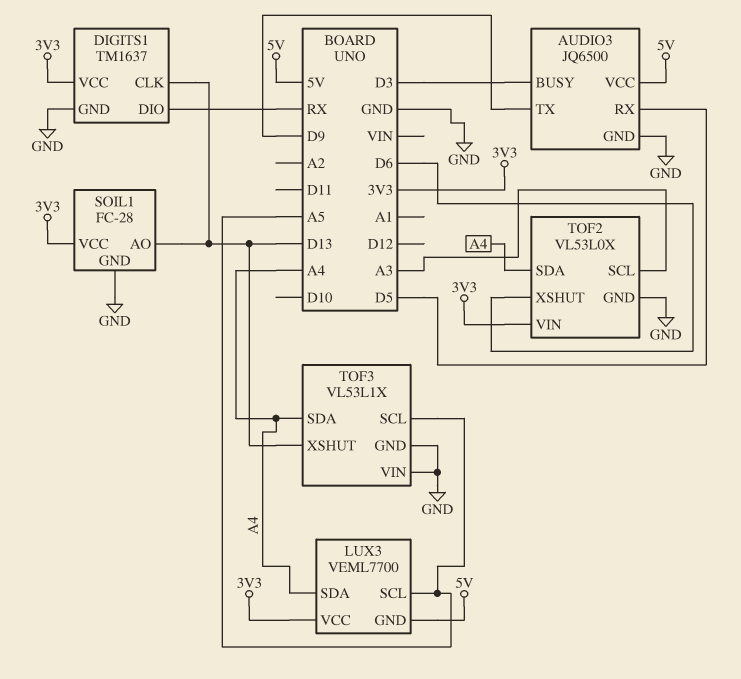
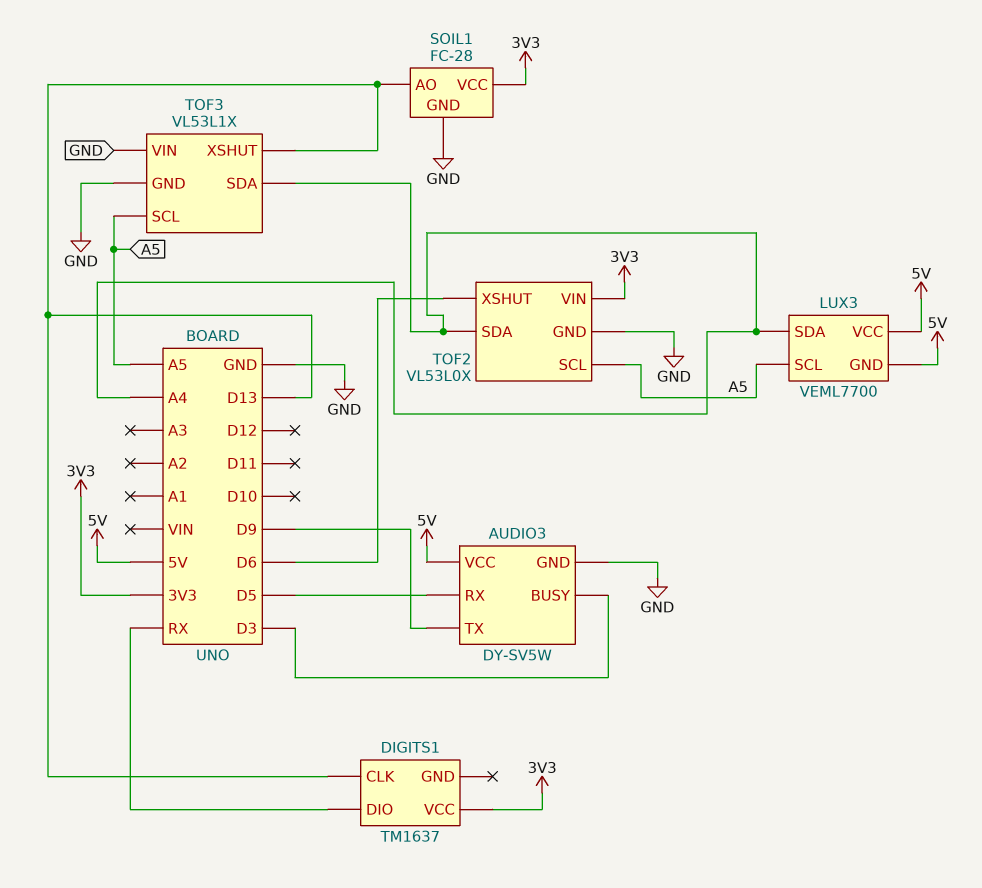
AUDIO3: JQ6500 -> DY-SV5W
DIGITS1 pin GND: GND -> none
LUX3 pin VCC: 3V3 -> 5V
TOF2 pin SCL: A3 -> A5

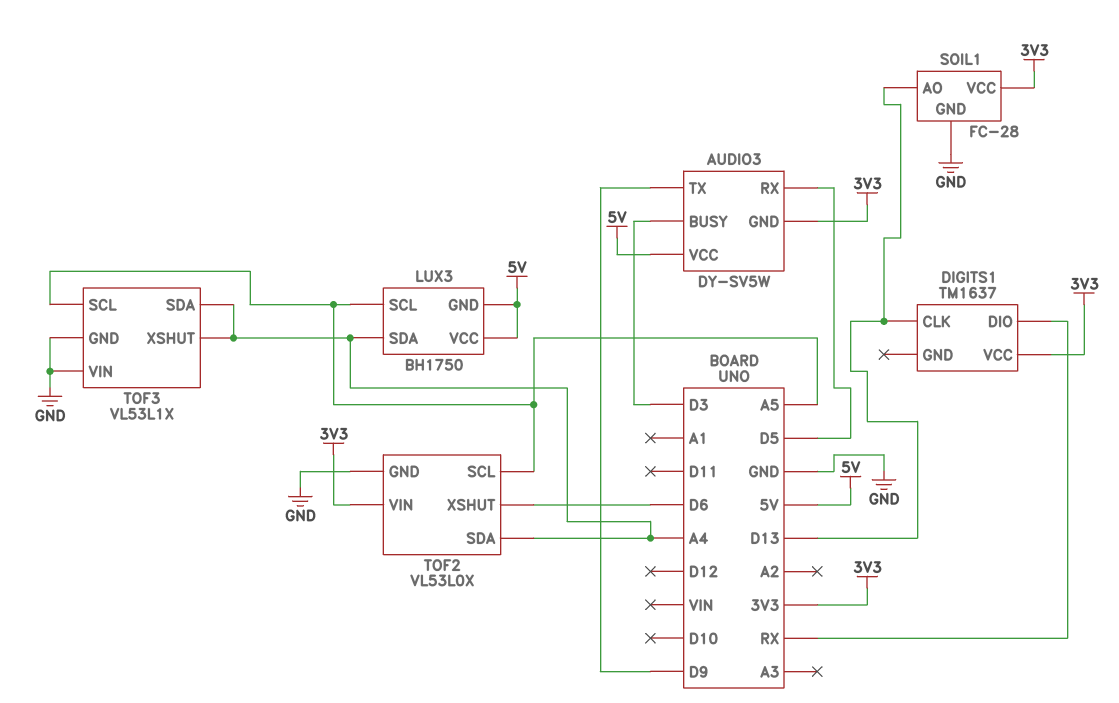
AUDIO3 pin GND: GND -> 3V3
LUX3: VEML7700 -> BH1750
TOF3 pin XSHUT: D13 -> A4

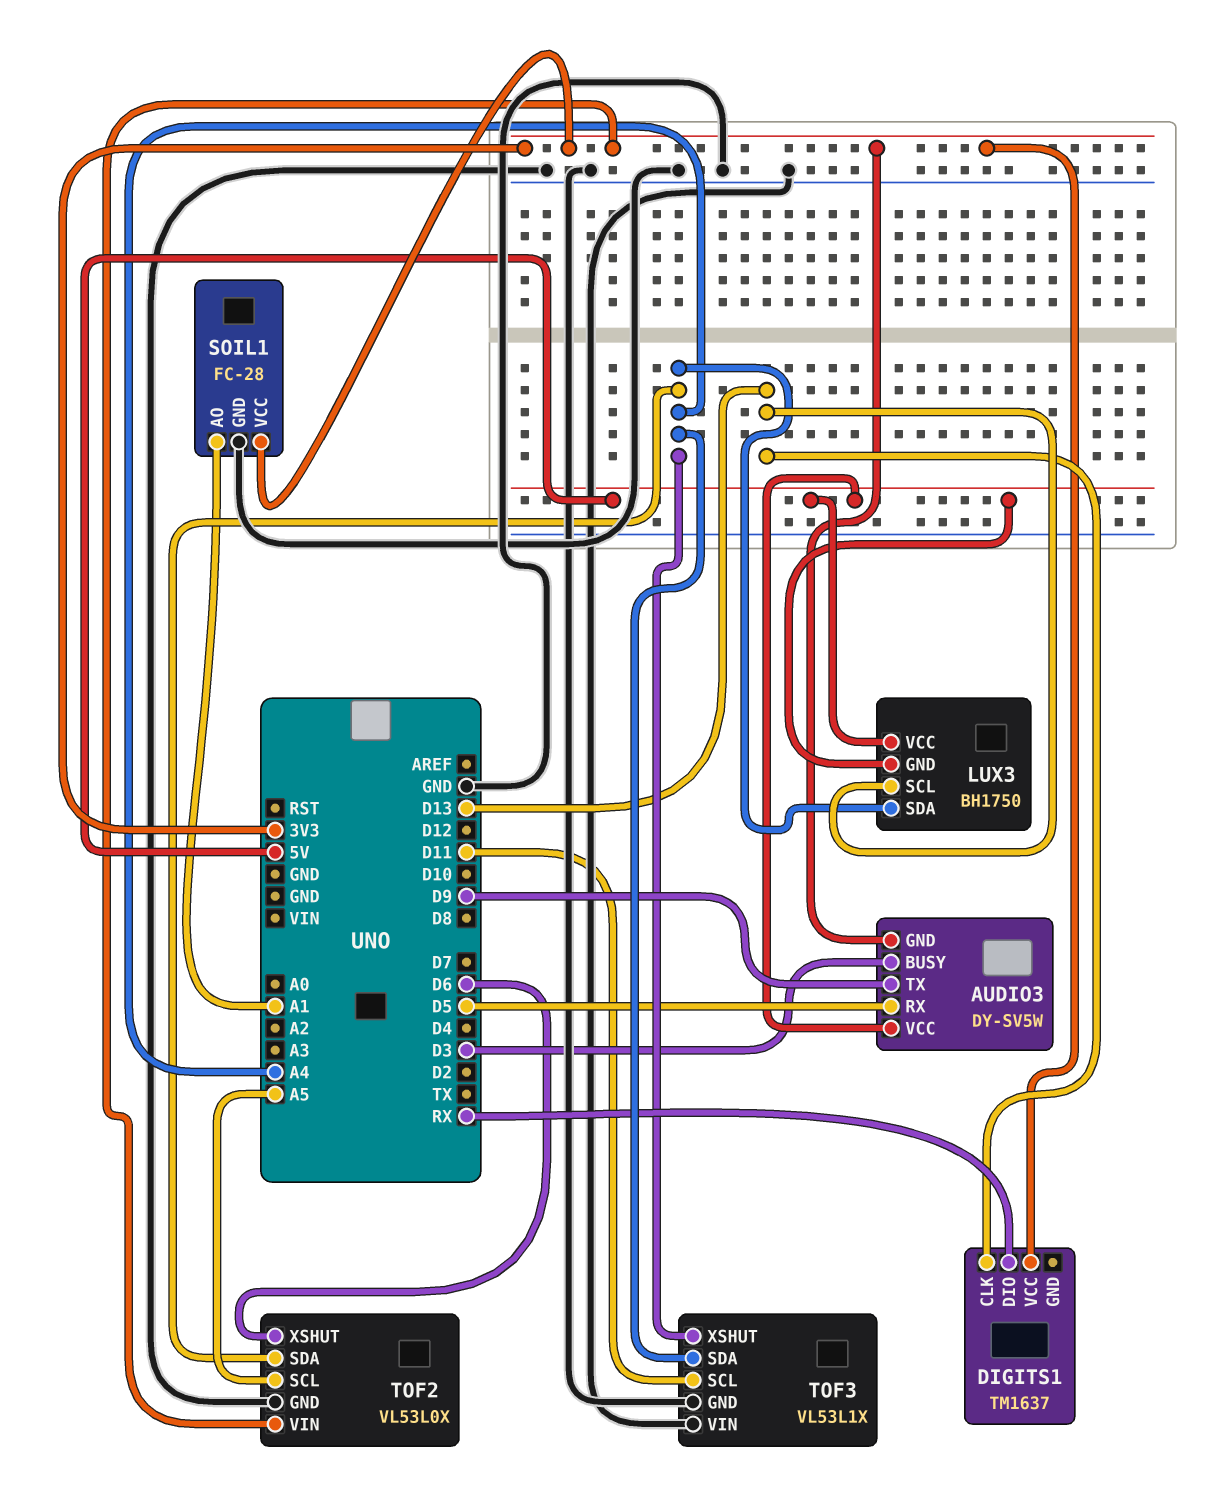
LUX3 pin SCL: A5 -> D13
SOIL1 pin AO: D13 -> A1
TOF3 pin SCL: A5 -> D11

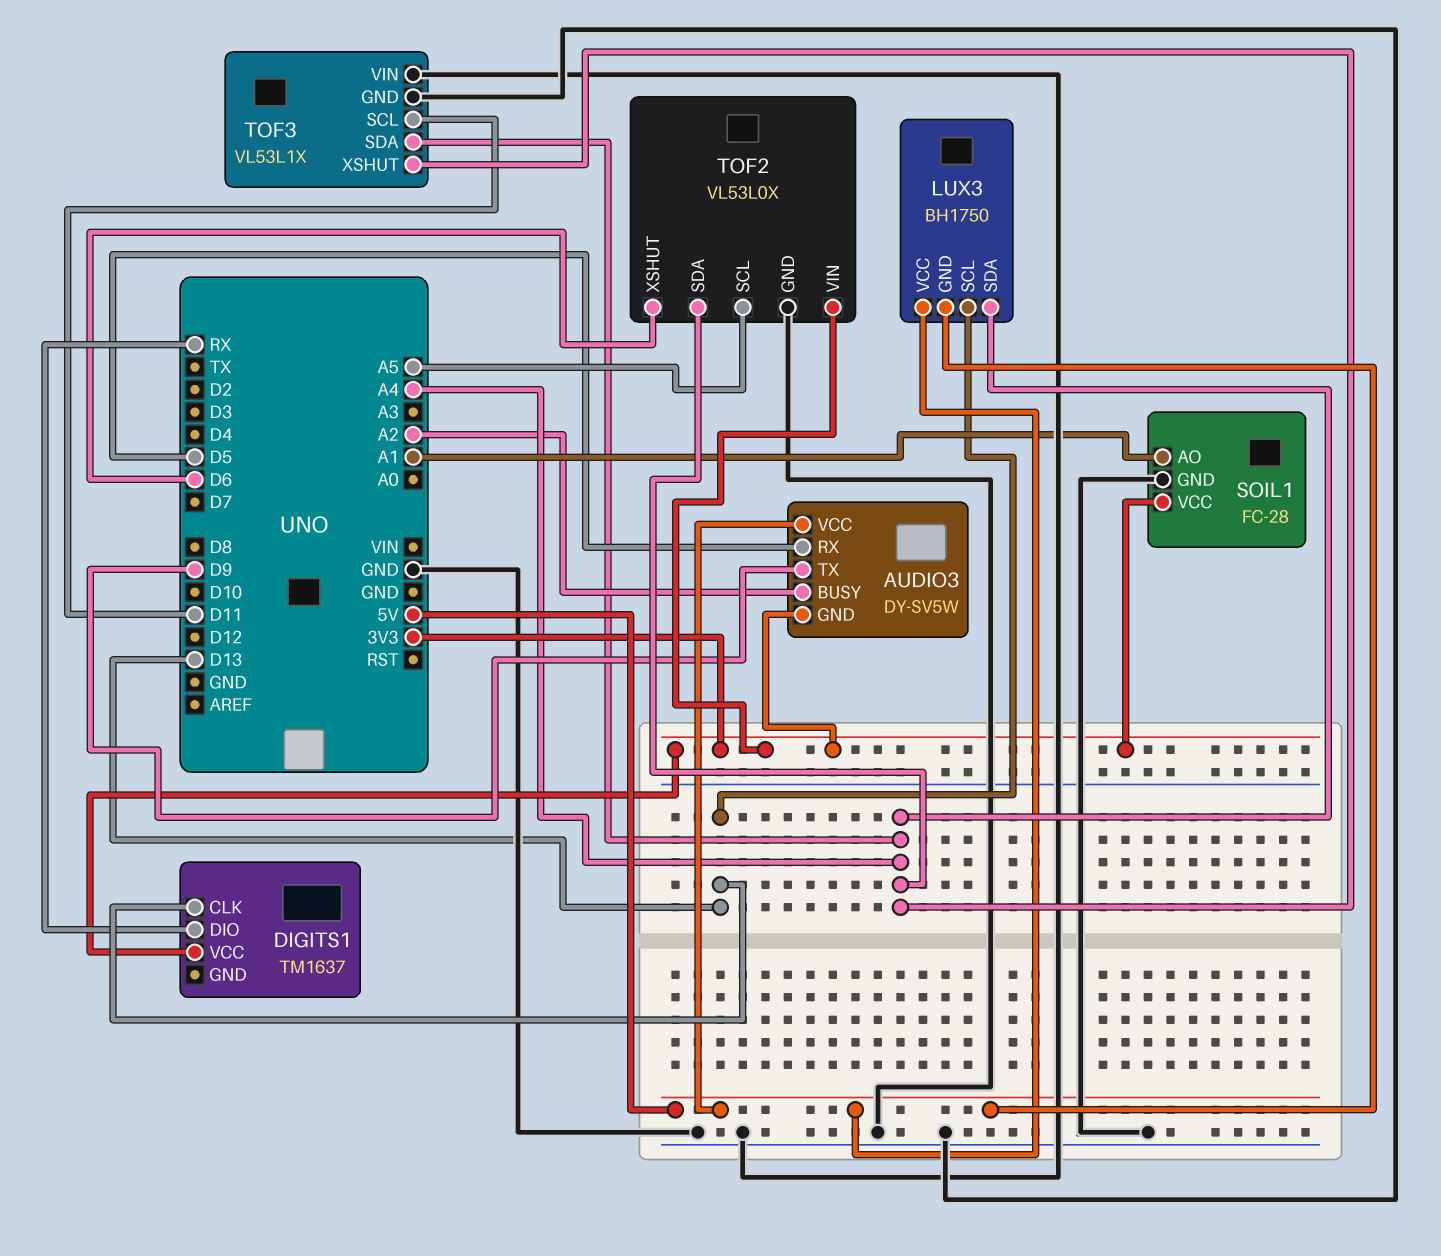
AUDIO3 pin BUSY: D3 -> A2

